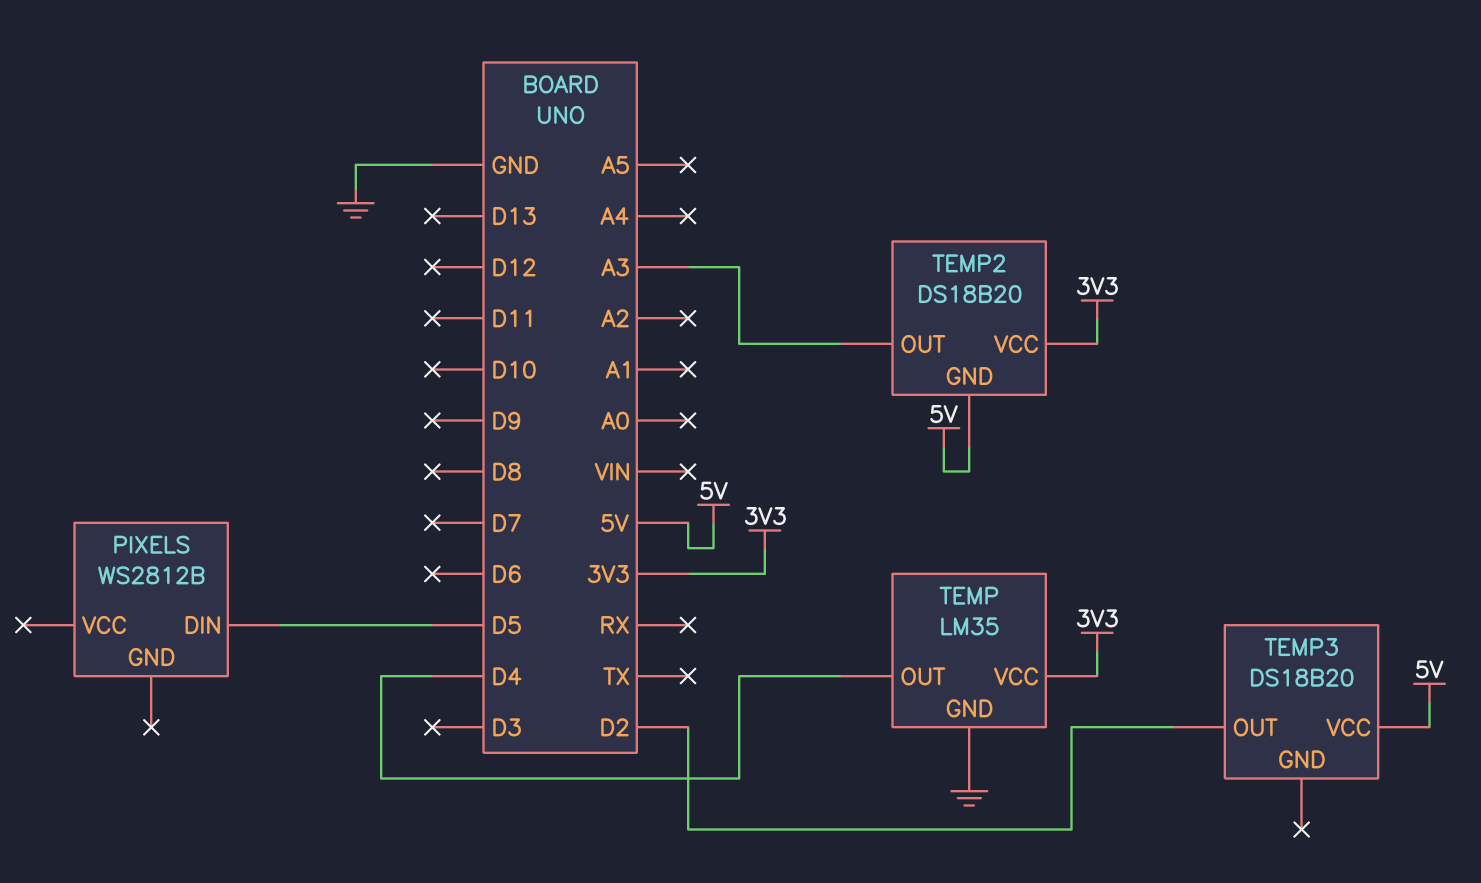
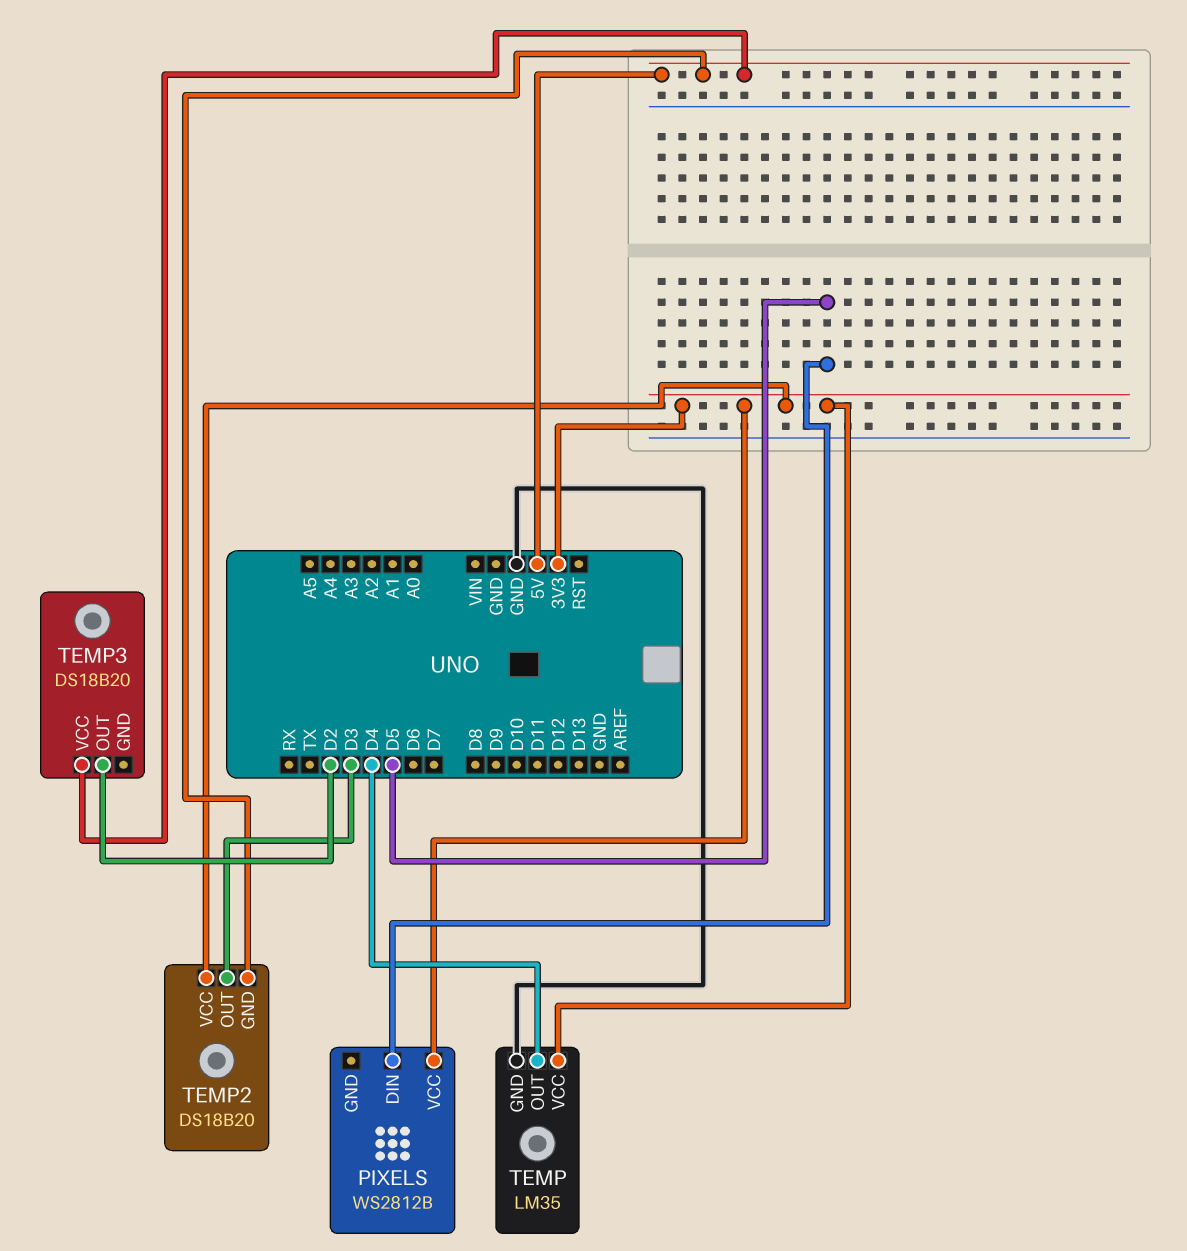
PIXELS pin VCC: none -> 3V3
TEMP2 pin OUT: A3 -> D3

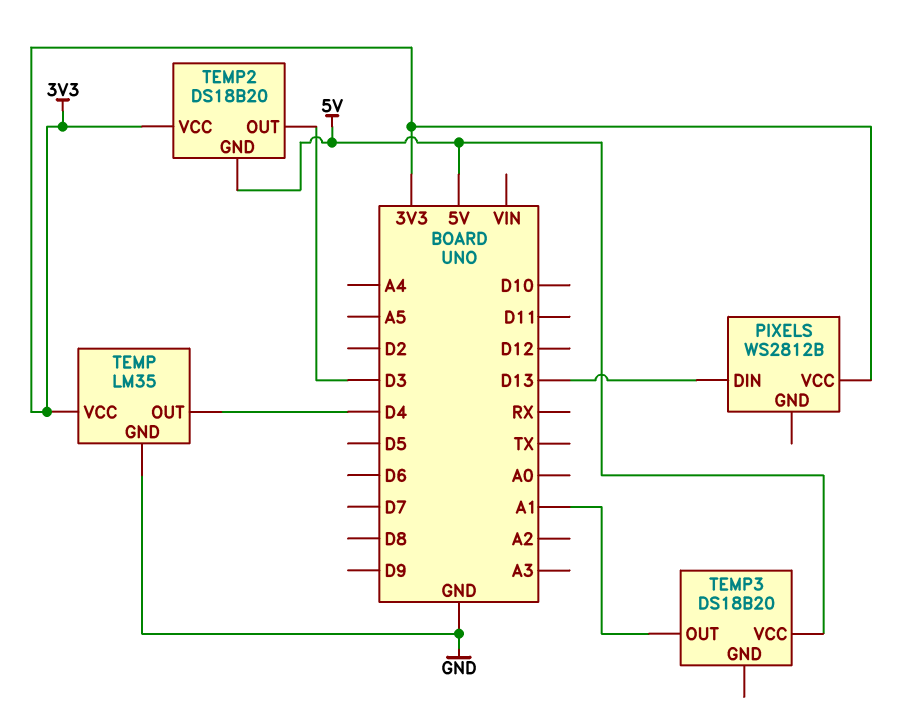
PIXELS pin DIN: D5 -> D13
TEMP3 pin OUT: D2 -> A1

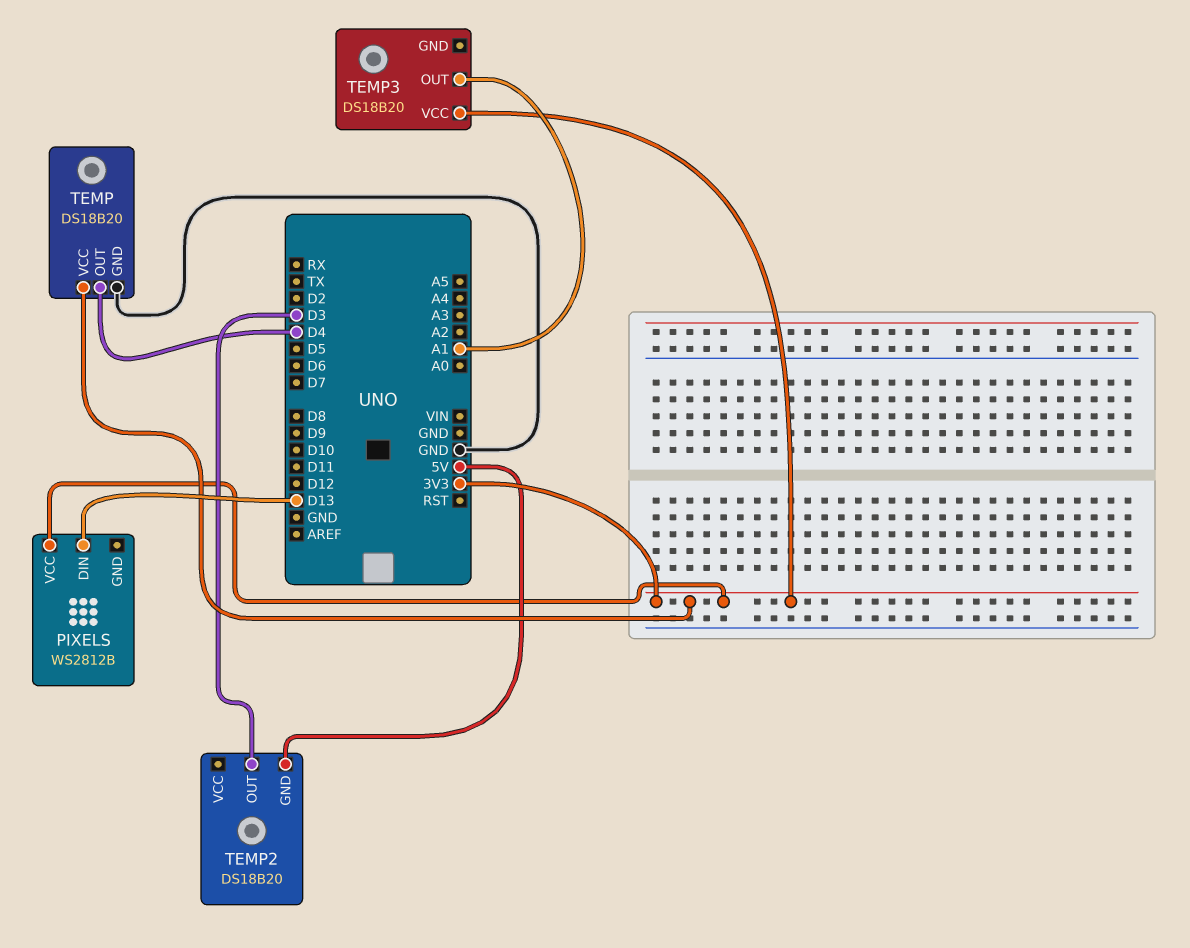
TEMP: LM35 -> DS18B20
TEMP2 pin VCC: 3V3 -> none
TEMP3 pin VCC: 5V -> 3V3

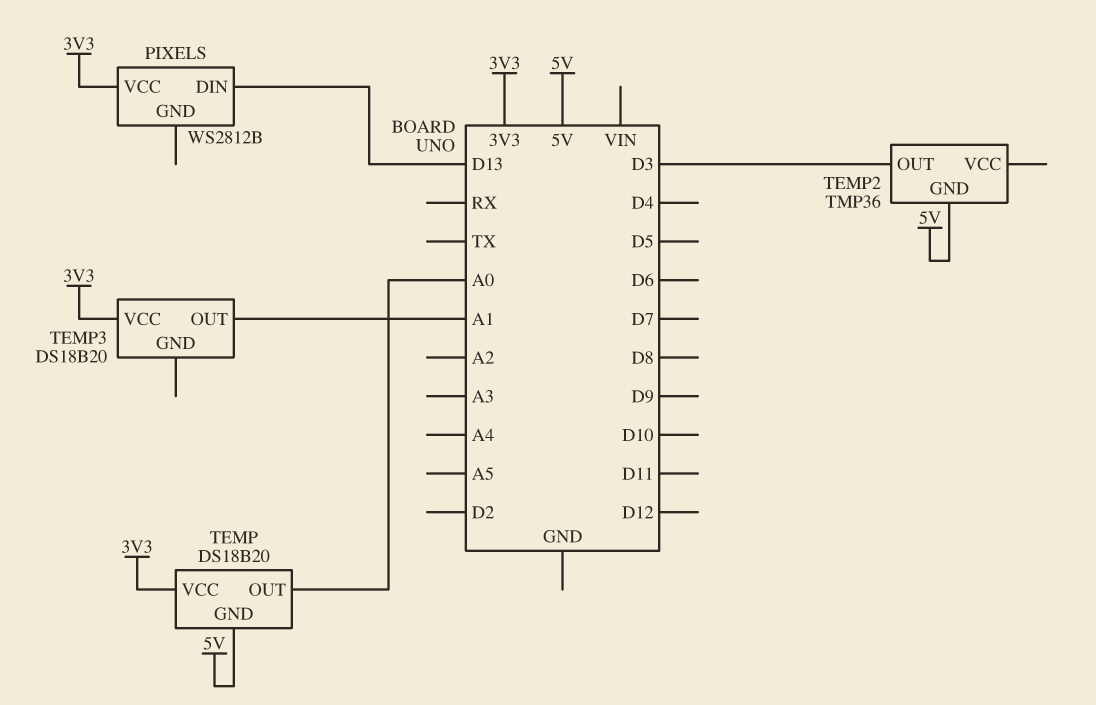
TEMP pin GND: GND -> 5V
TEMP pin OUT: D4 -> A0
TEMP2: DS18B20 -> TMP36

